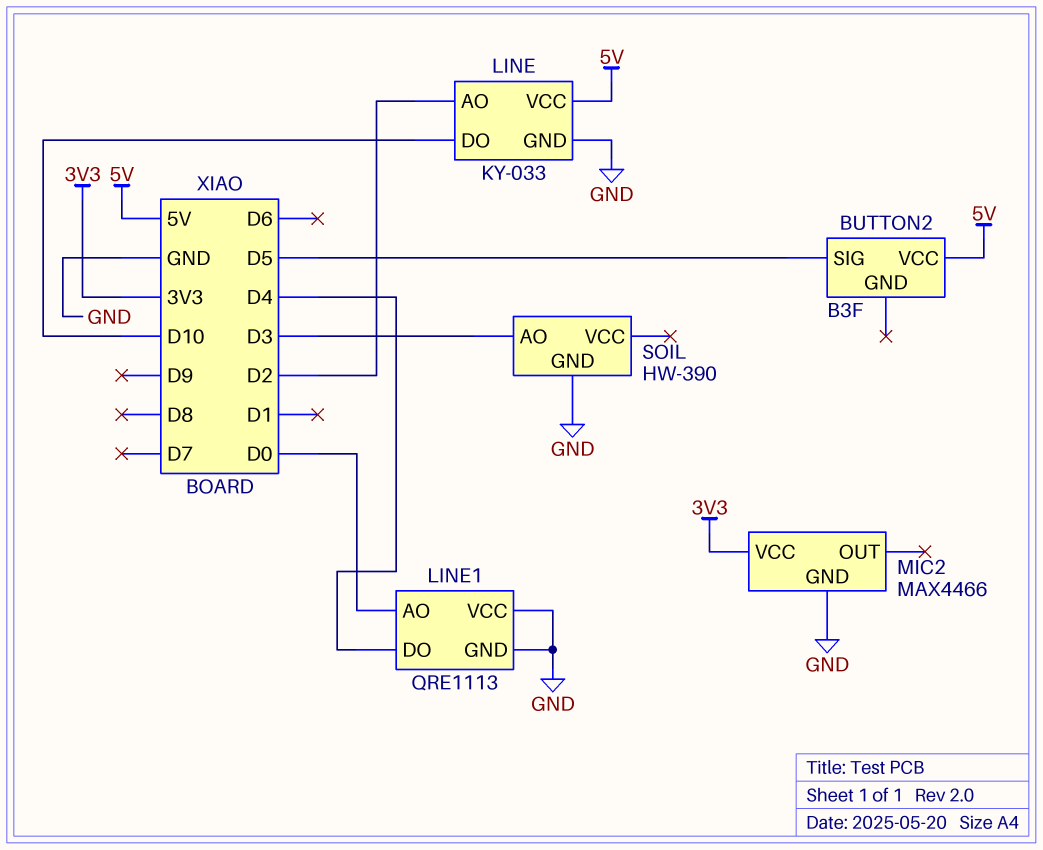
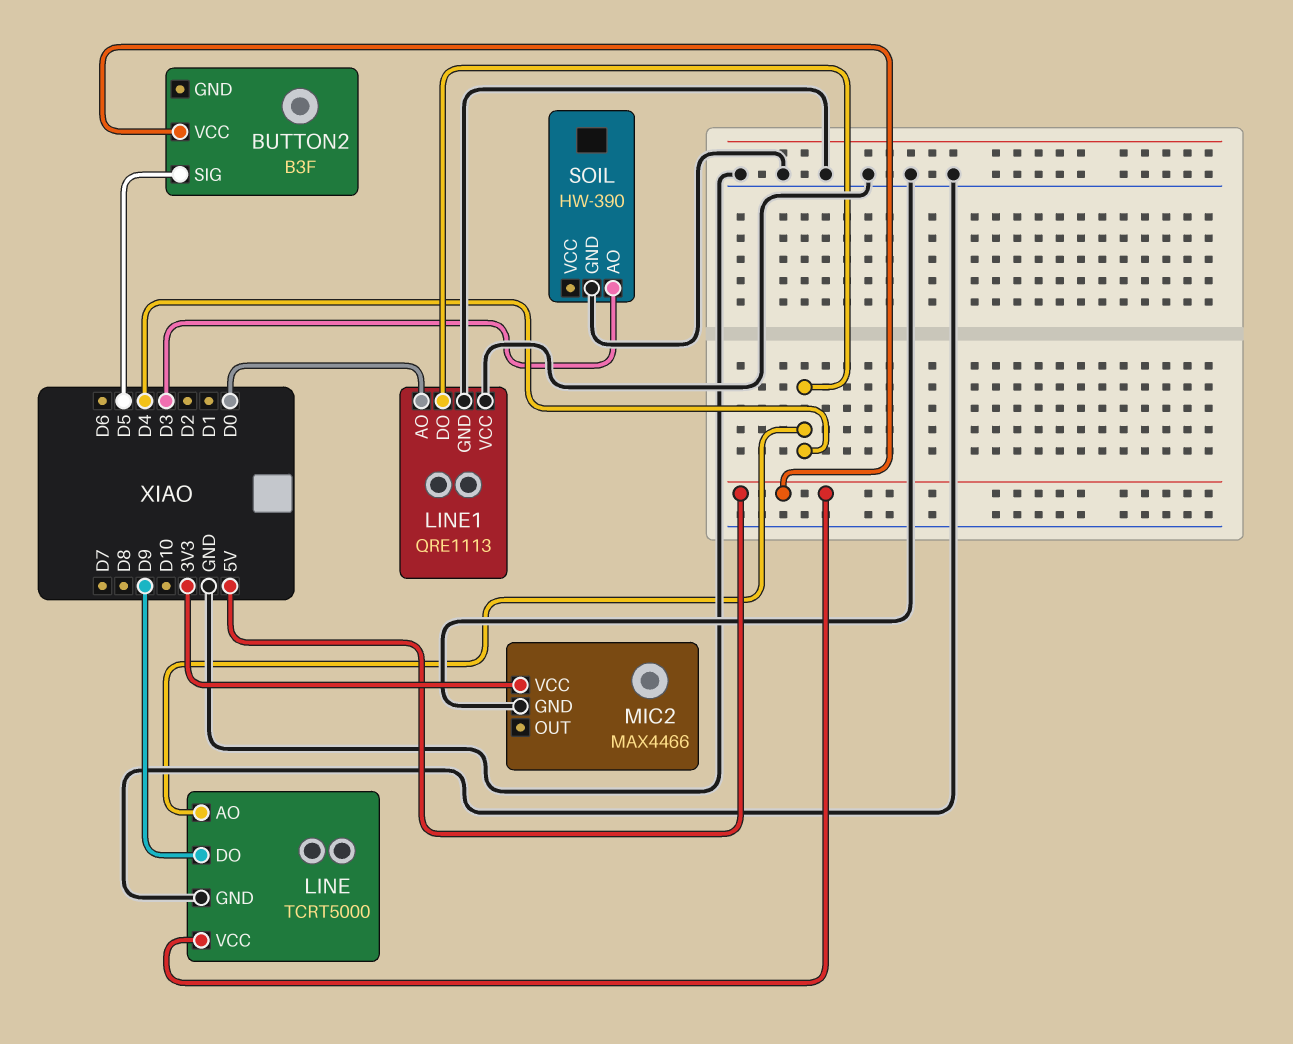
LINE: KY-033 -> TCRT5000
LINE pin AO: D2 -> D4
LINE pin DO: D10 -> D9

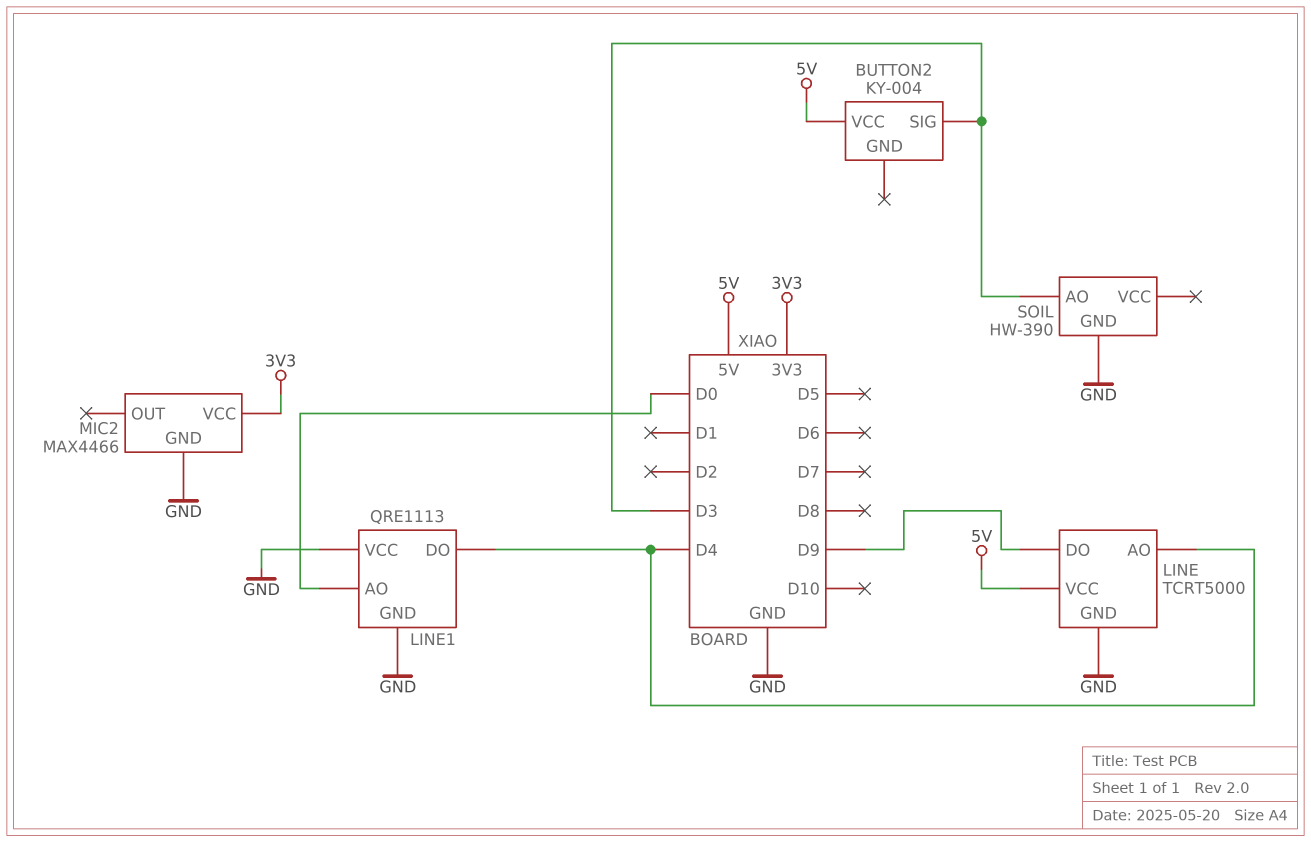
BUTTON2: B3F -> KY-004
BUTTON2 pin SIG: D5 -> D3

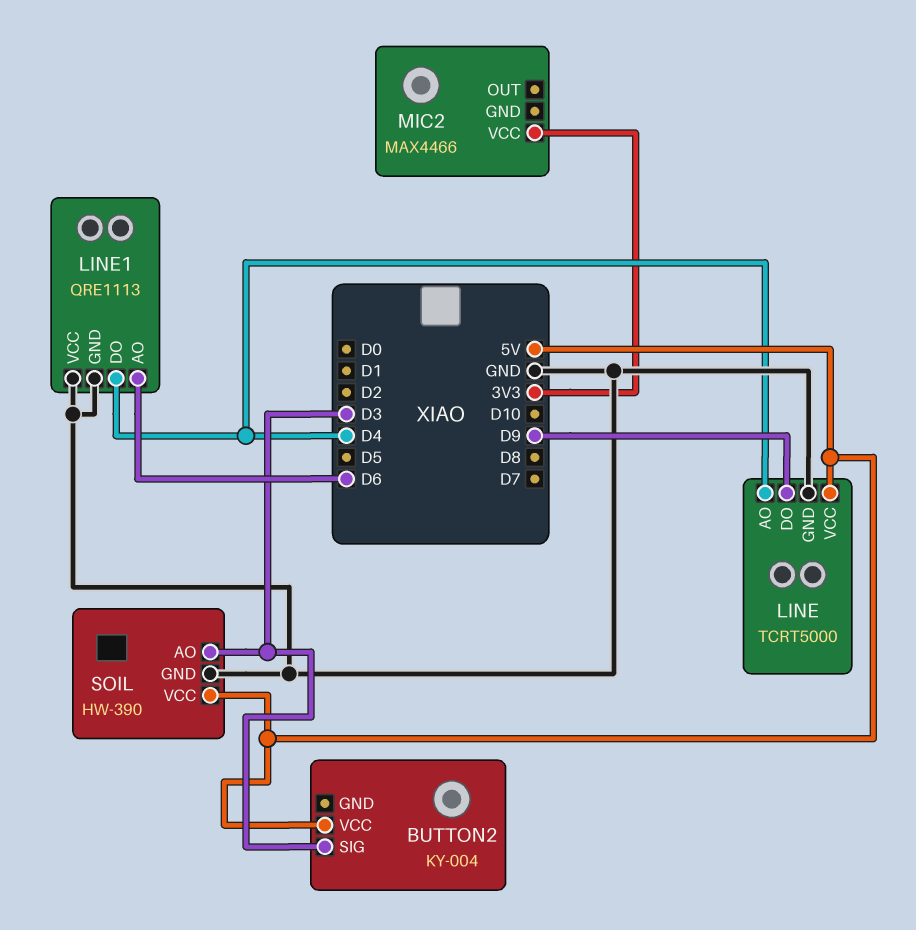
LINE1 pin AO: D0 -> D6
MIC2 pin GND: GND -> none
SOIL pin VCC: none -> 5V

